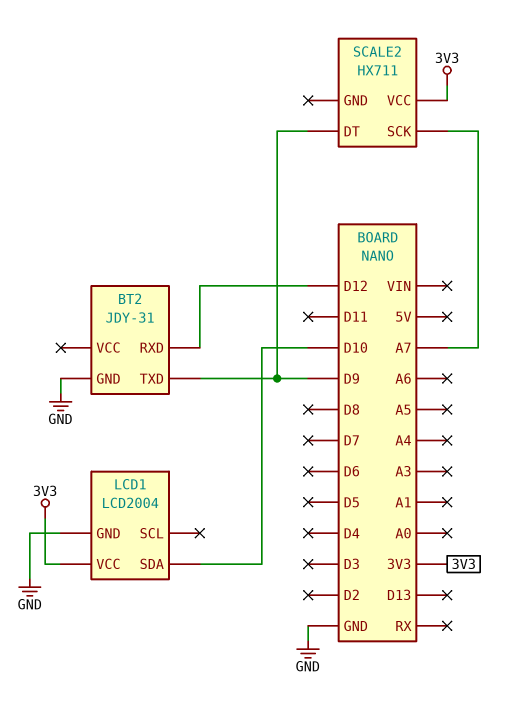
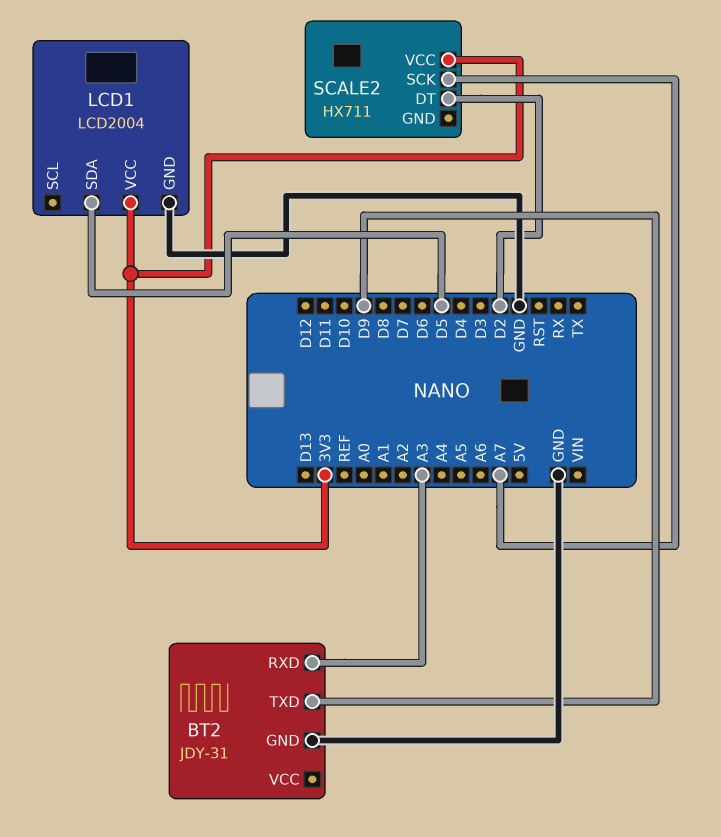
BT2 pin RXD: D12 -> A3
LCD1 pin SDA: D10 -> D5
SCALE2 pin DT: D9 -> D2

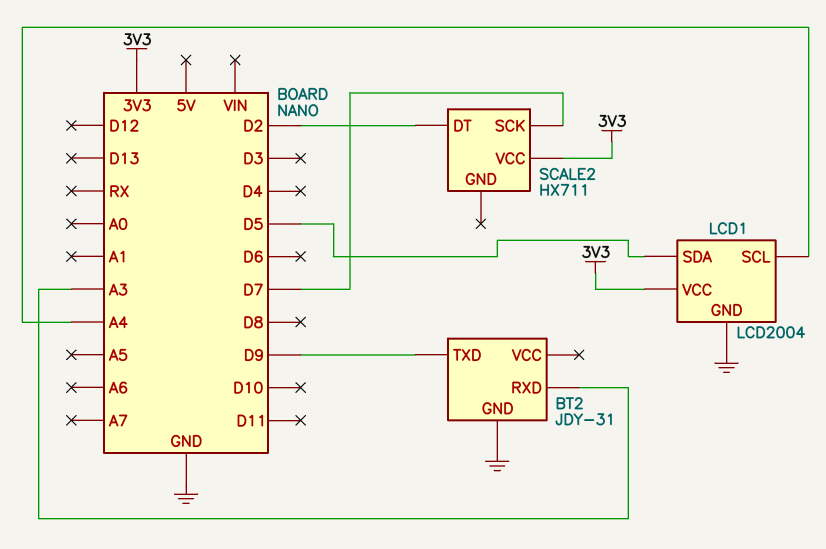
LCD1 pin SCL: none -> A4
SCALE2 pin SCK: A7 -> D7

